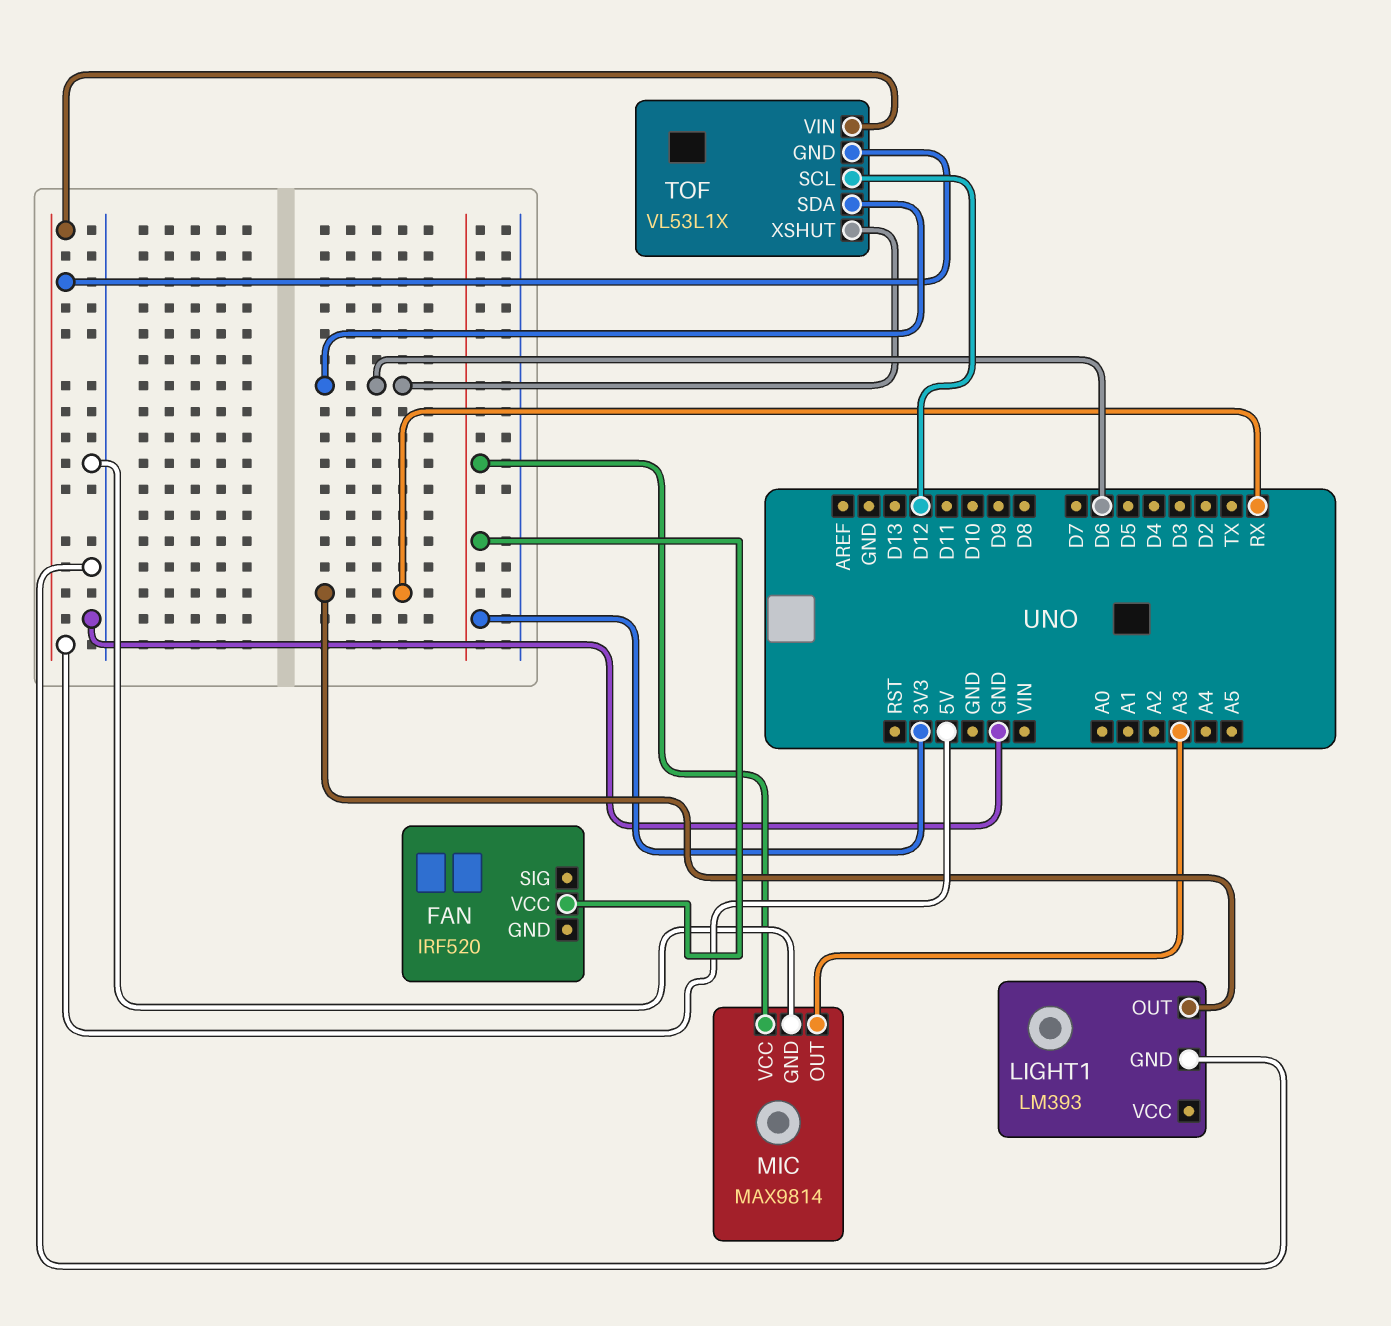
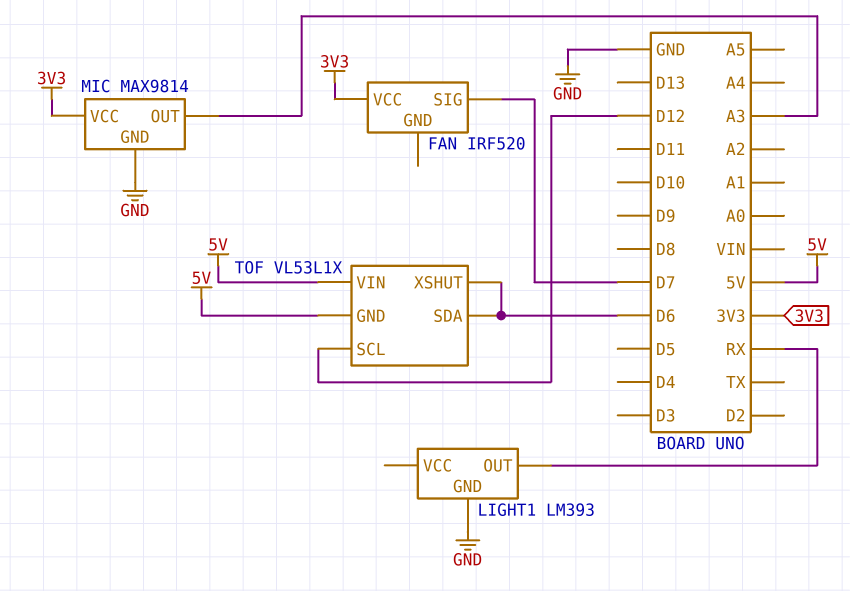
FAN pin SIG: none -> D7

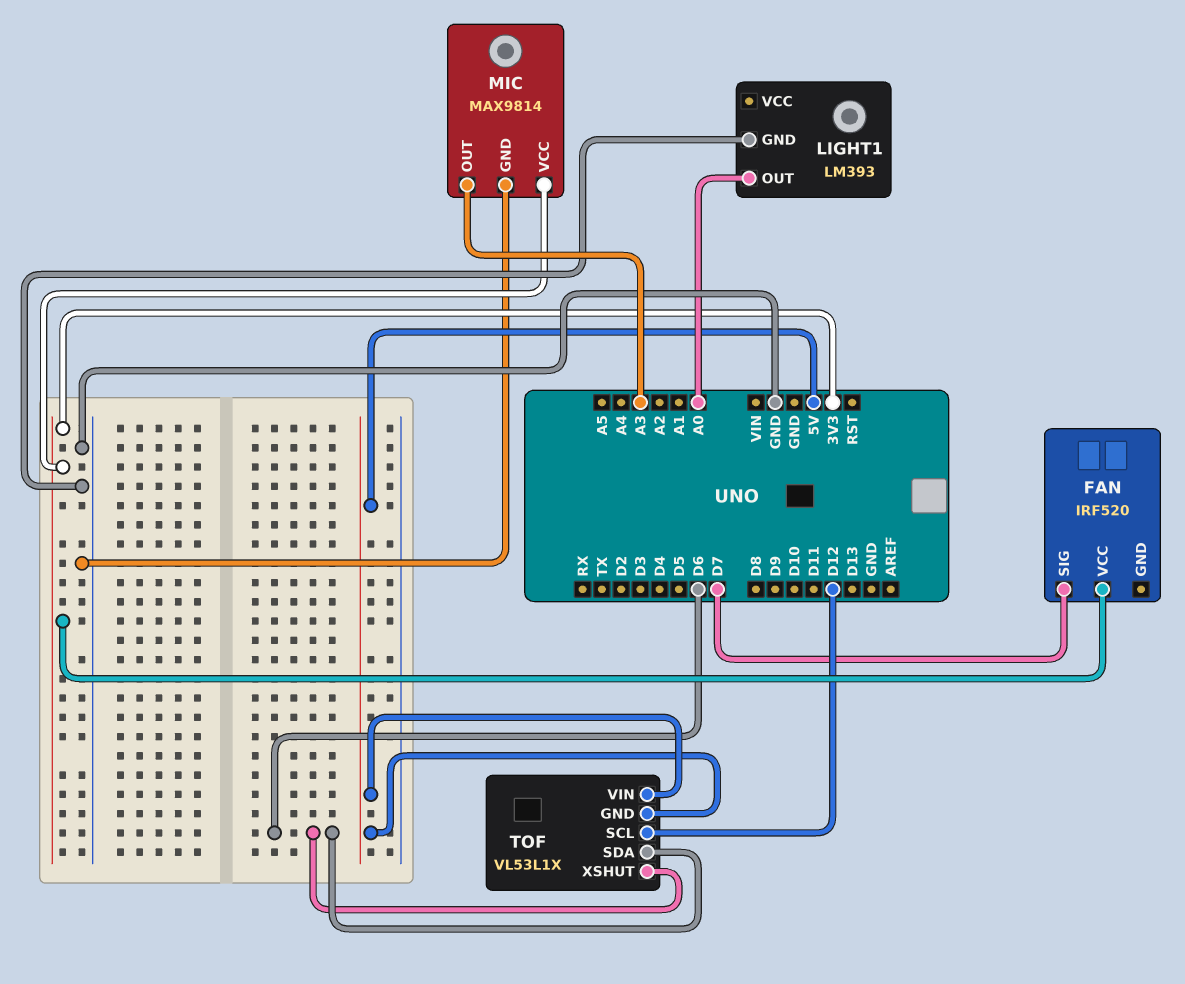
LIGHT1 pin OUT: RX -> A0

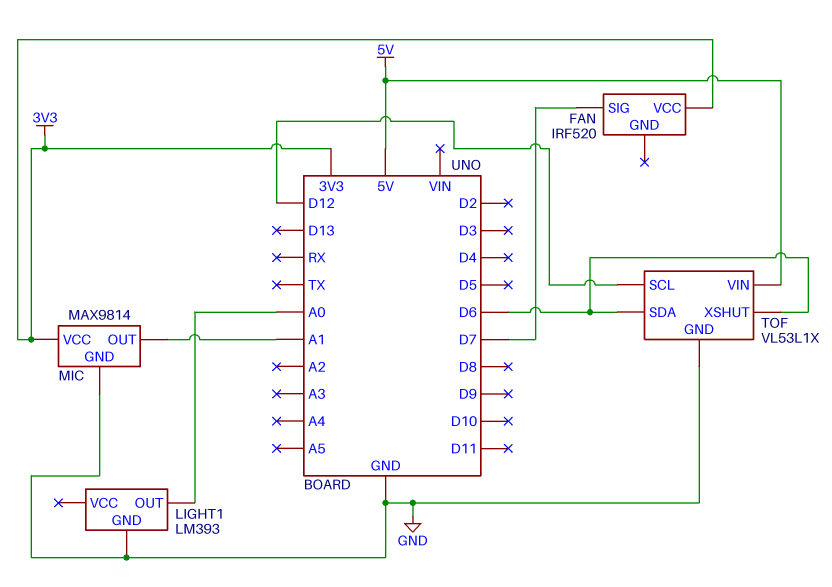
MIC pin OUT: A3 -> A1
TOF pin GND: 5V -> GND

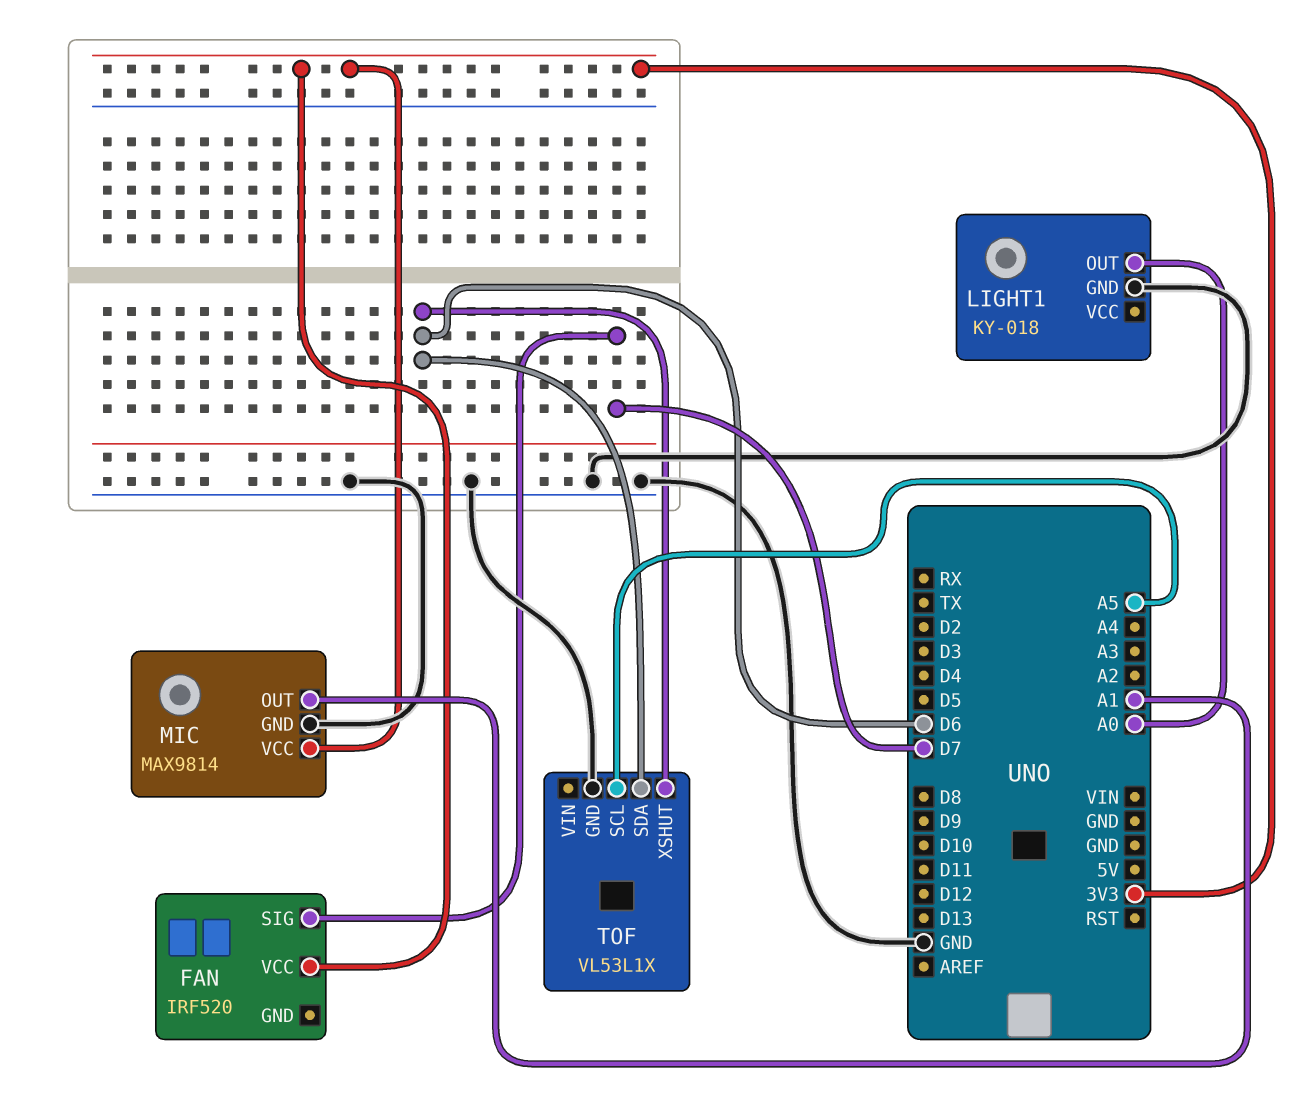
LIGHT1: LM393 -> KY-018
TOF pin SCL: D12 -> A5
TOF pin VIN: 5V -> none

